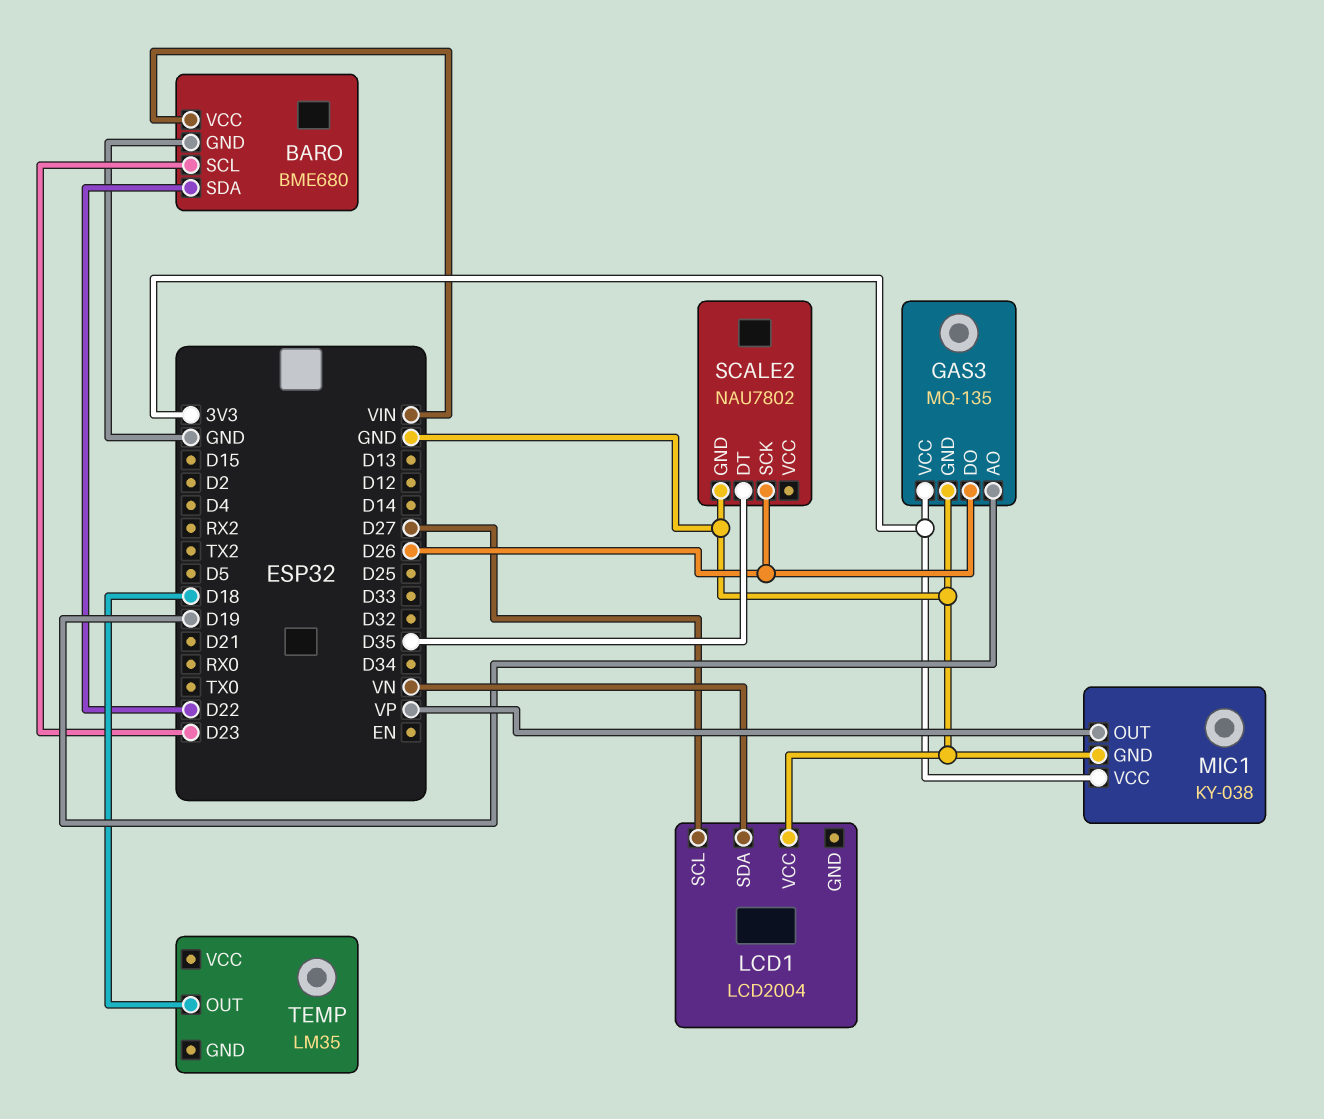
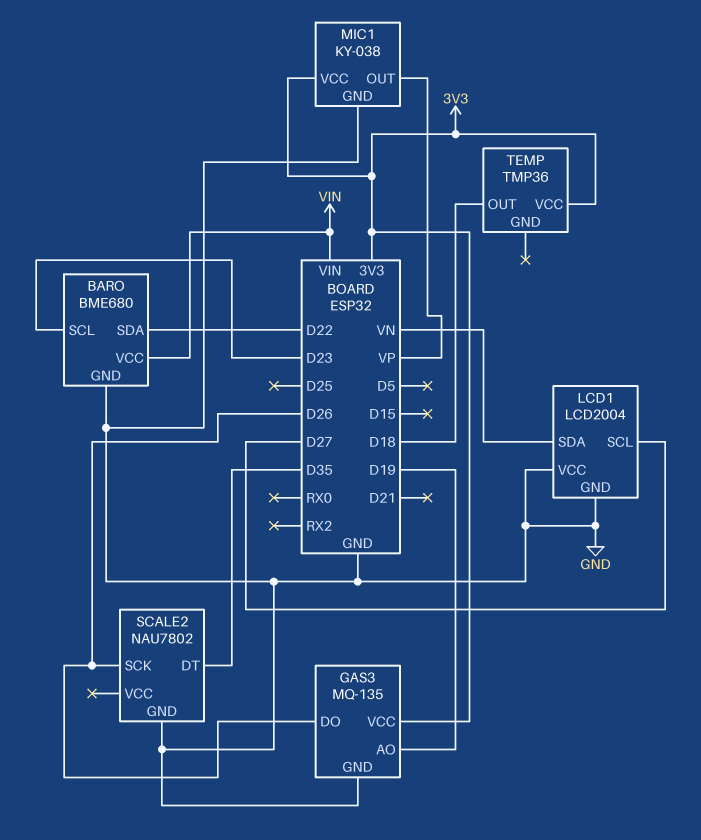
LCD1 pin GND: none -> GND
TEMP: LM35 -> TMP36
TEMP pin VCC: none -> 3V3

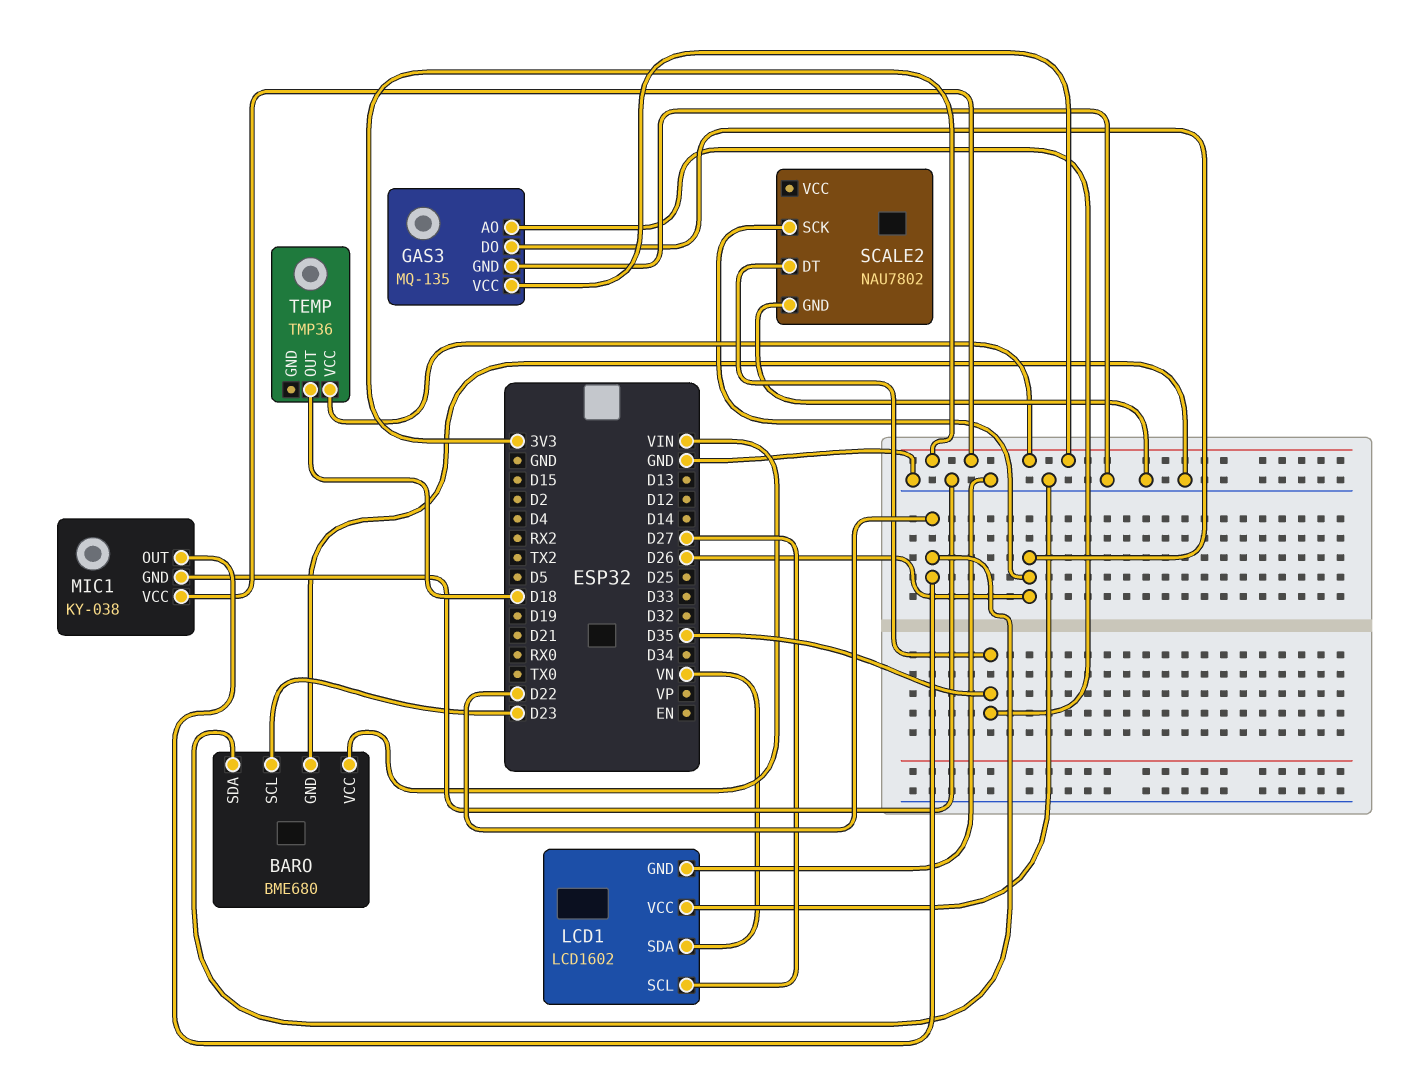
GAS3 pin AO: D19 -> D35
LCD1: LCD2004 -> LCD1602
MIC1 pin OUT: VP -> D22

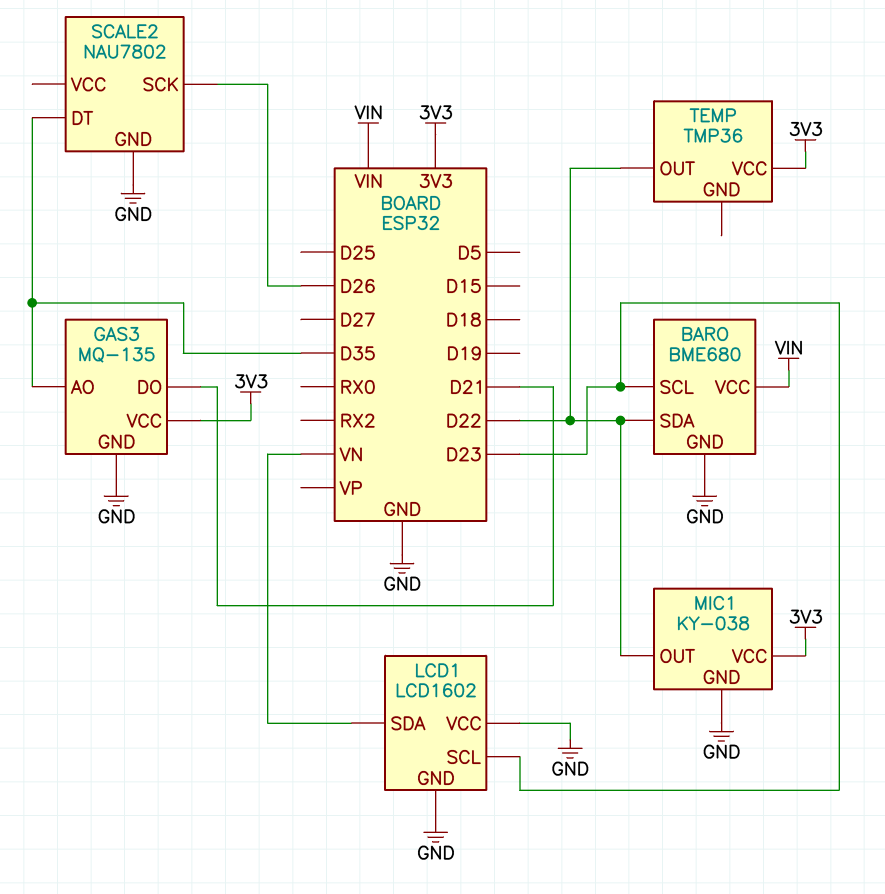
GAS3 pin DO: D26 -> D21
LCD1 pin SCL: D27 -> D23
TEMP pin OUT: D18 -> D22

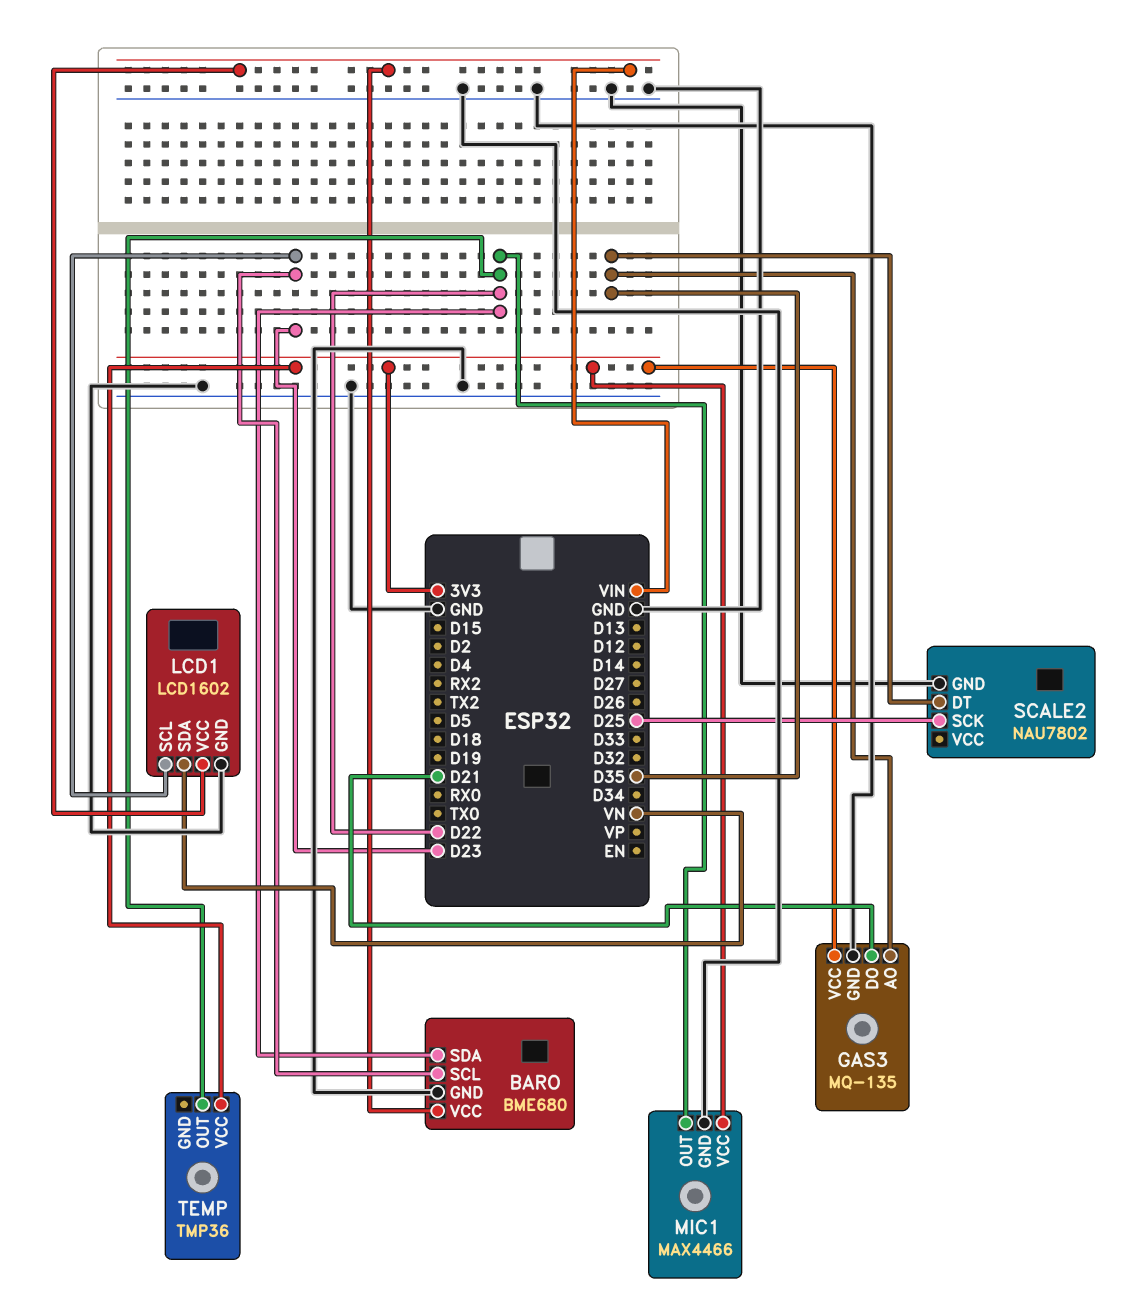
LCD1 pin VCC: GND -> VIN
MIC1: KY-038 -> MAX4466
SCALE2 pin SCK: D26 -> D25

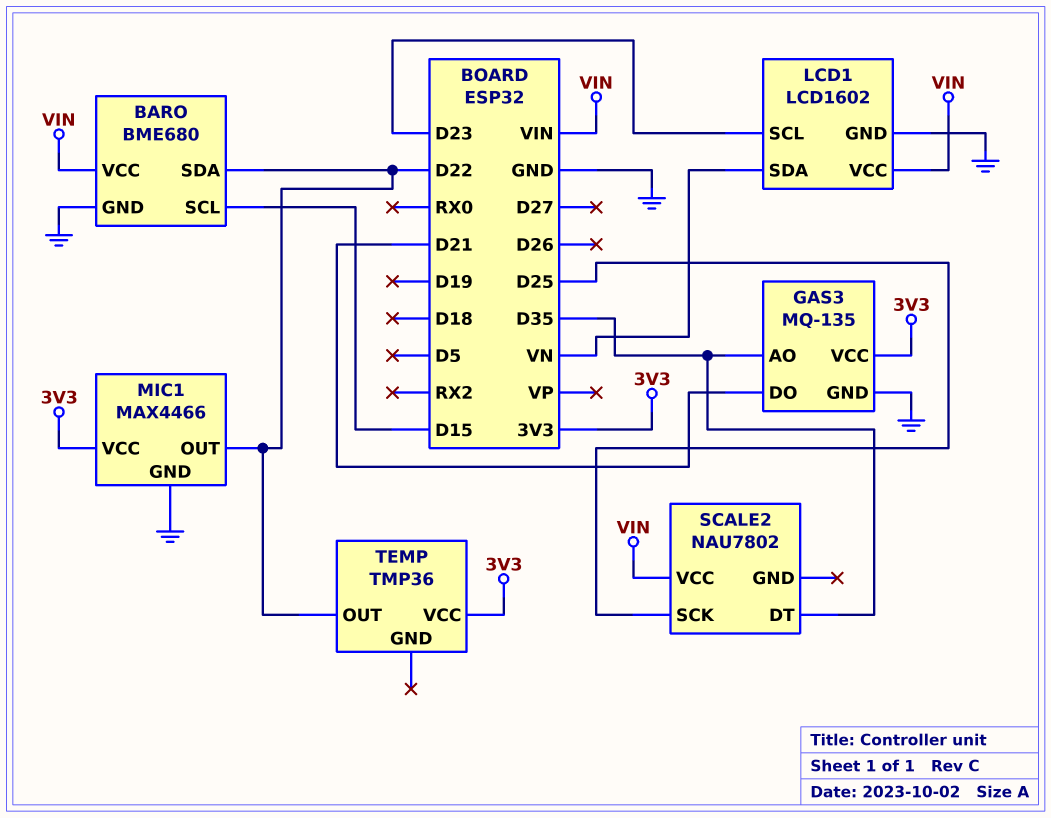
BARO pin SCL: D23 -> D15
SCALE2 pin GND: GND -> none
SCALE2 pin VCC: none -> VIN

